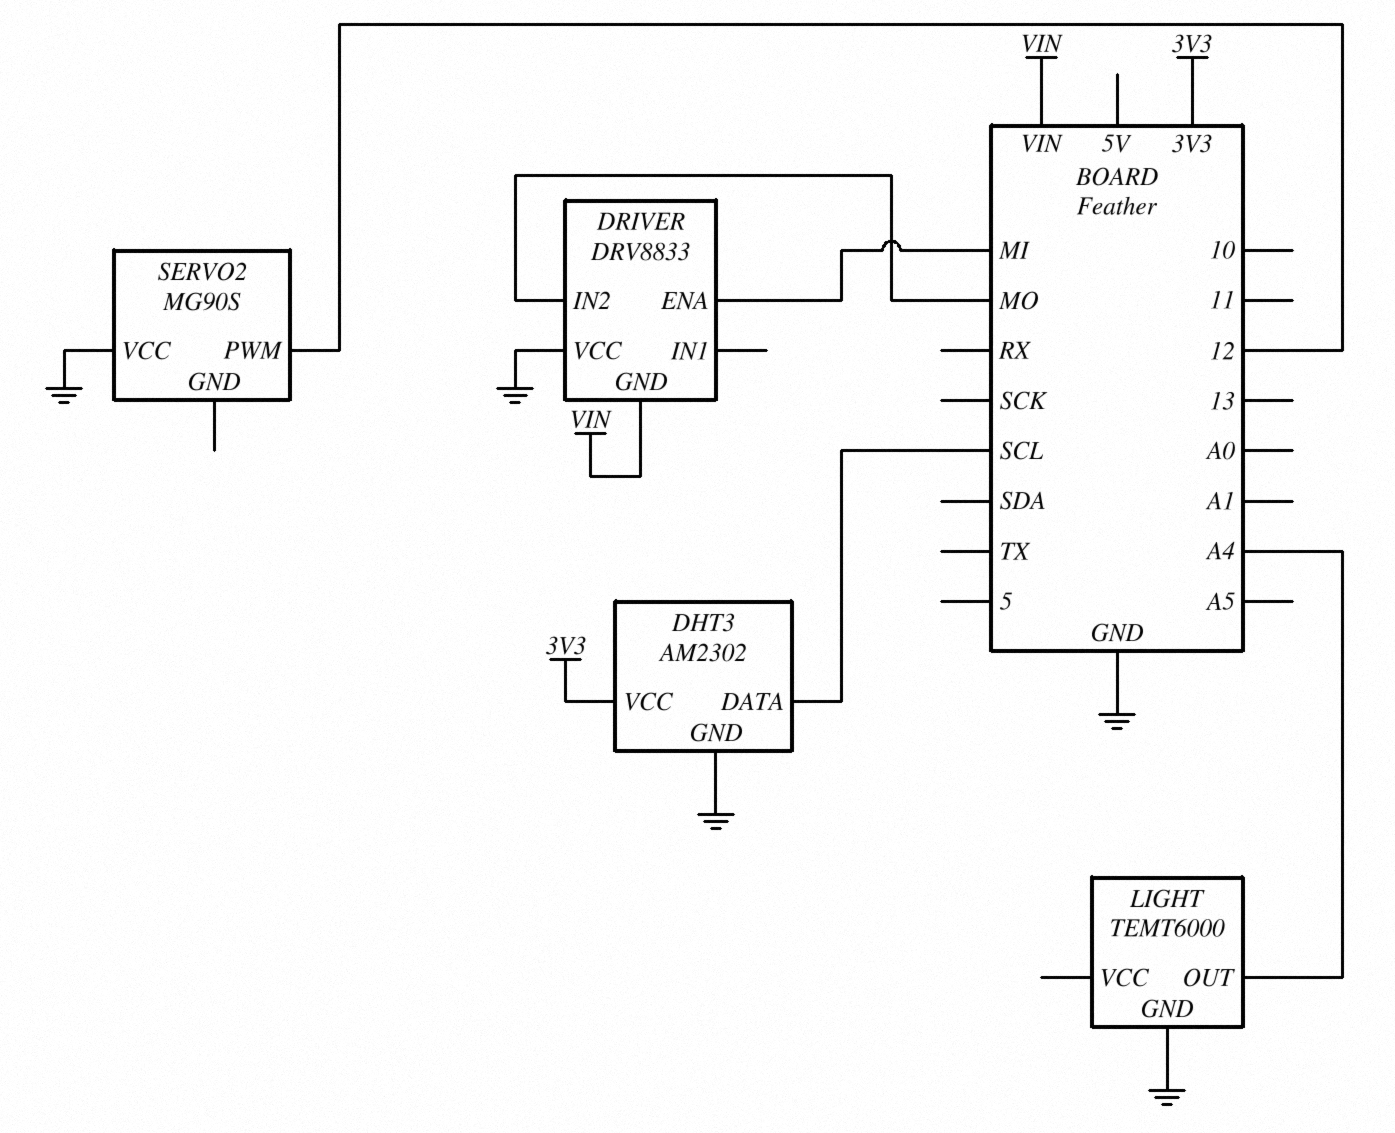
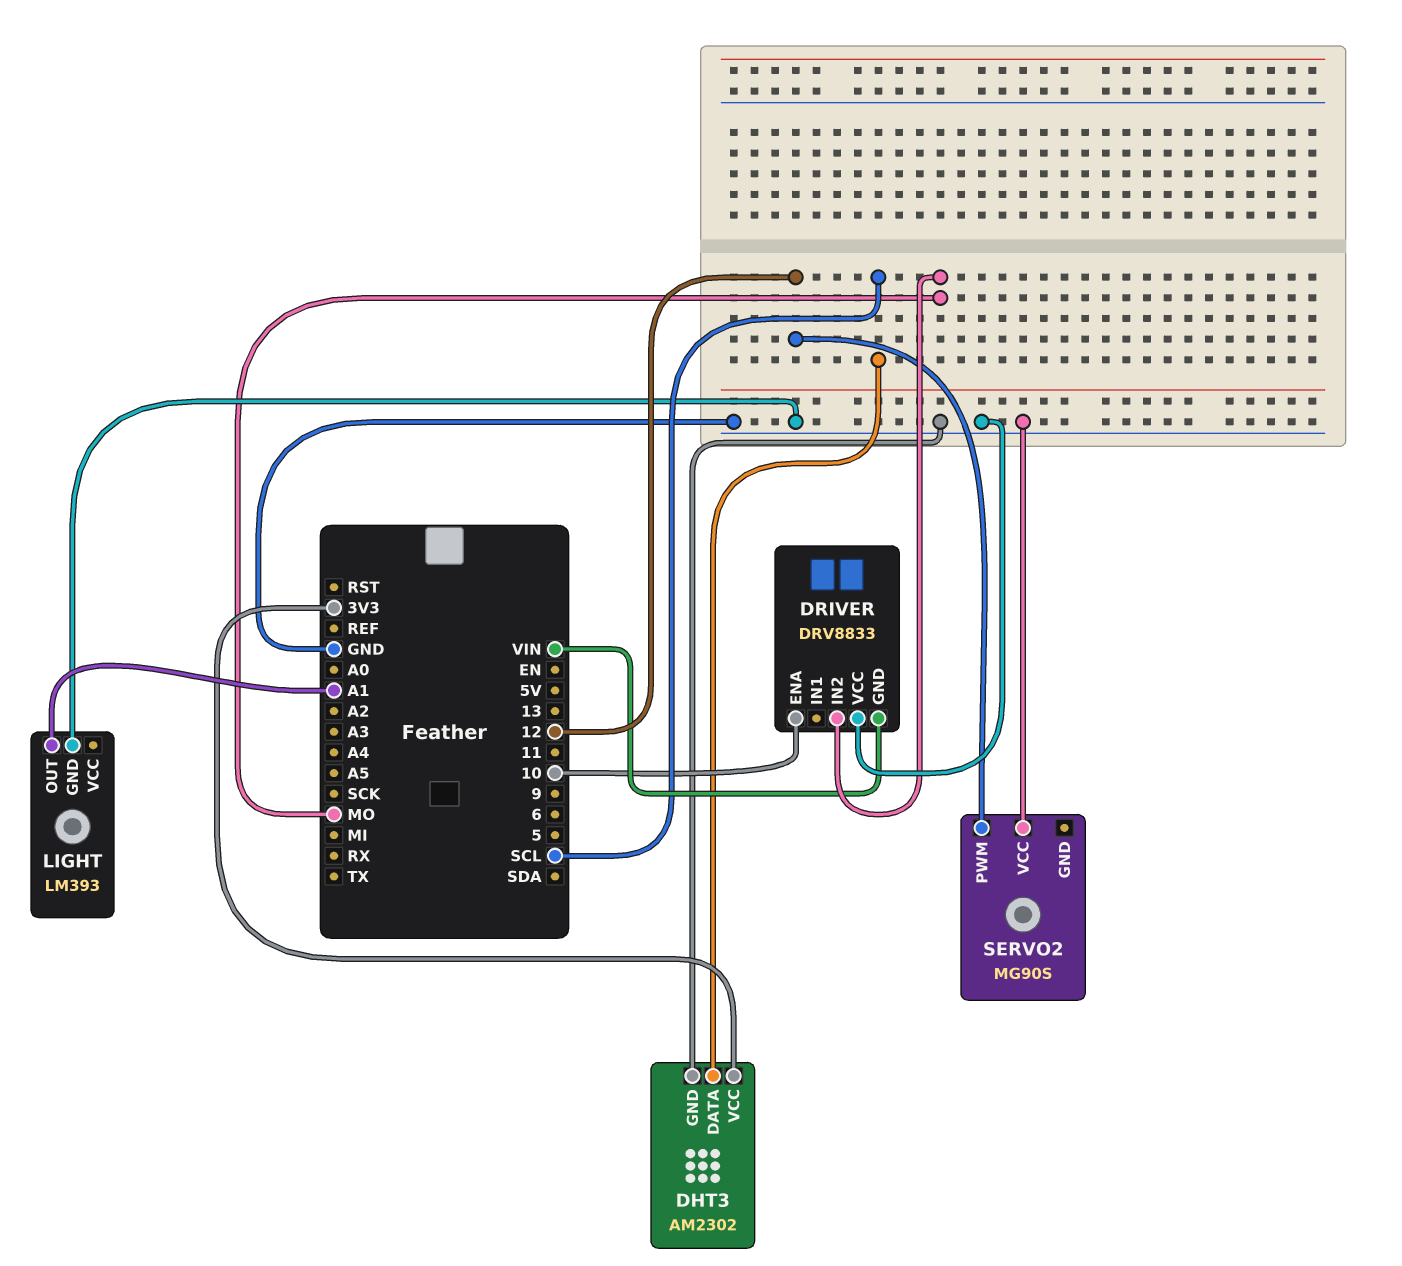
DRIVER pin ENA: MI -> 10
LIGHT: TEMT6000 -> LM393
LIGHT pin OUT: A4 -> A1

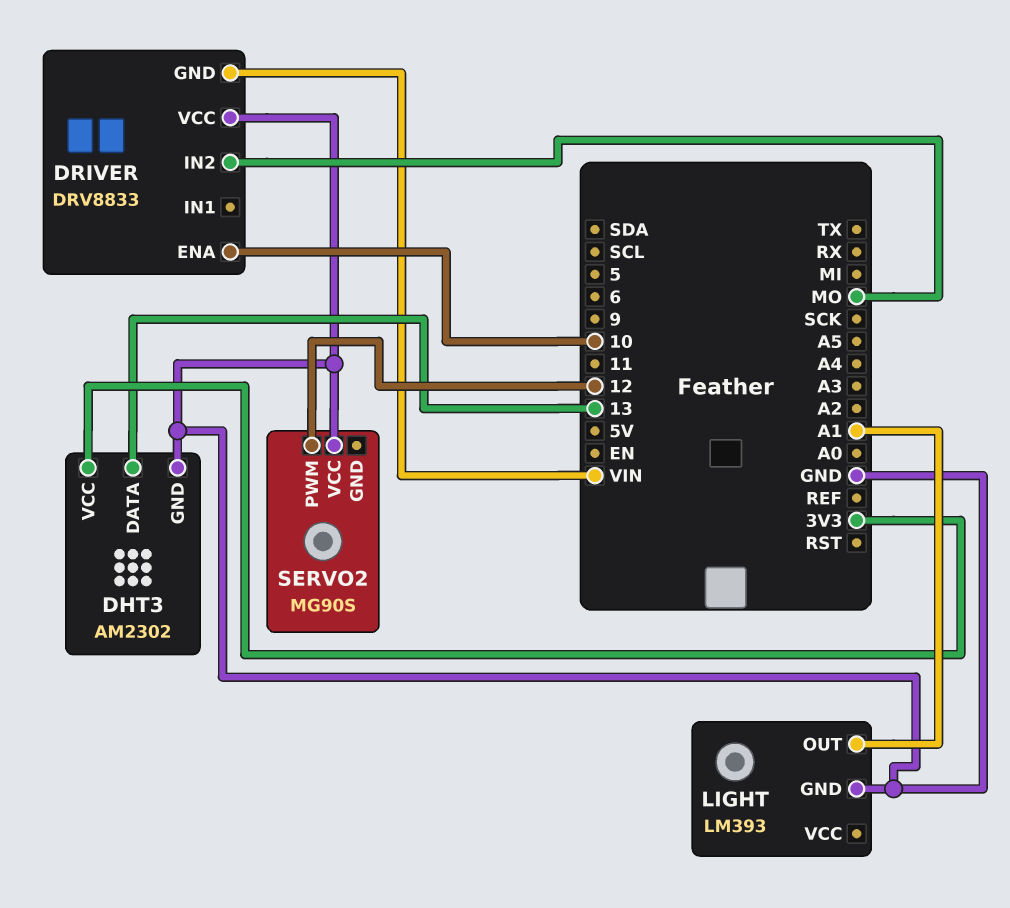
DHT3 pin DATA: SCL -> 13

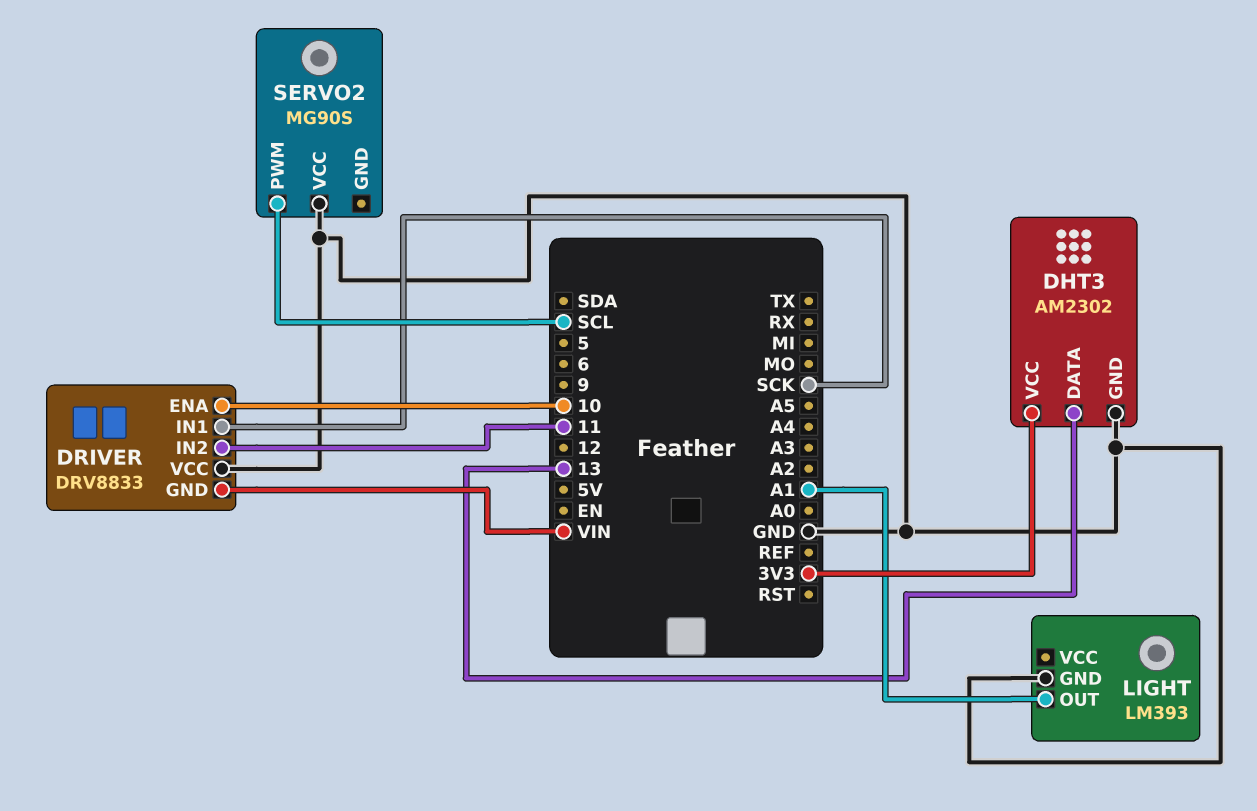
DRIVER pin IN1: none -> SCK
DRIVER pin IN2: MO -> 11
SERVO2 pin PWM: 12 -> SCL

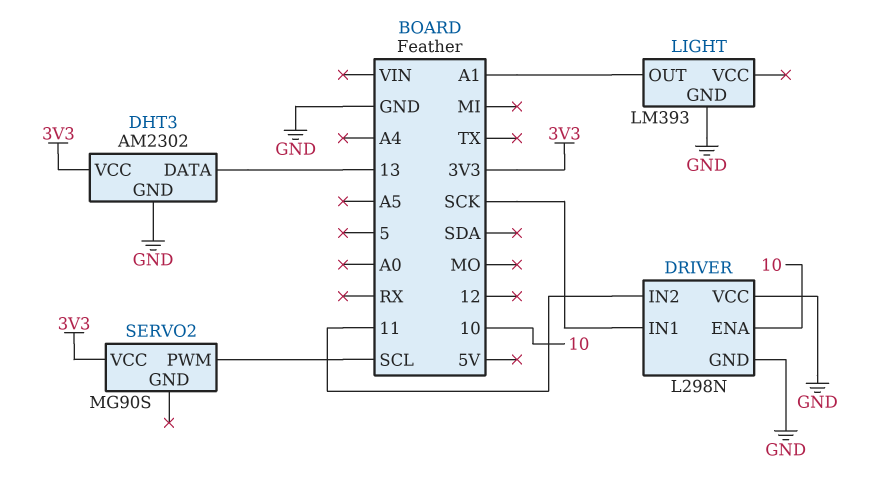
DRIVER: DRV8833 -> L298N
DRIVER pin GND: VIN -> GND
SERVO2 pin VCC: GND -> 3V3

